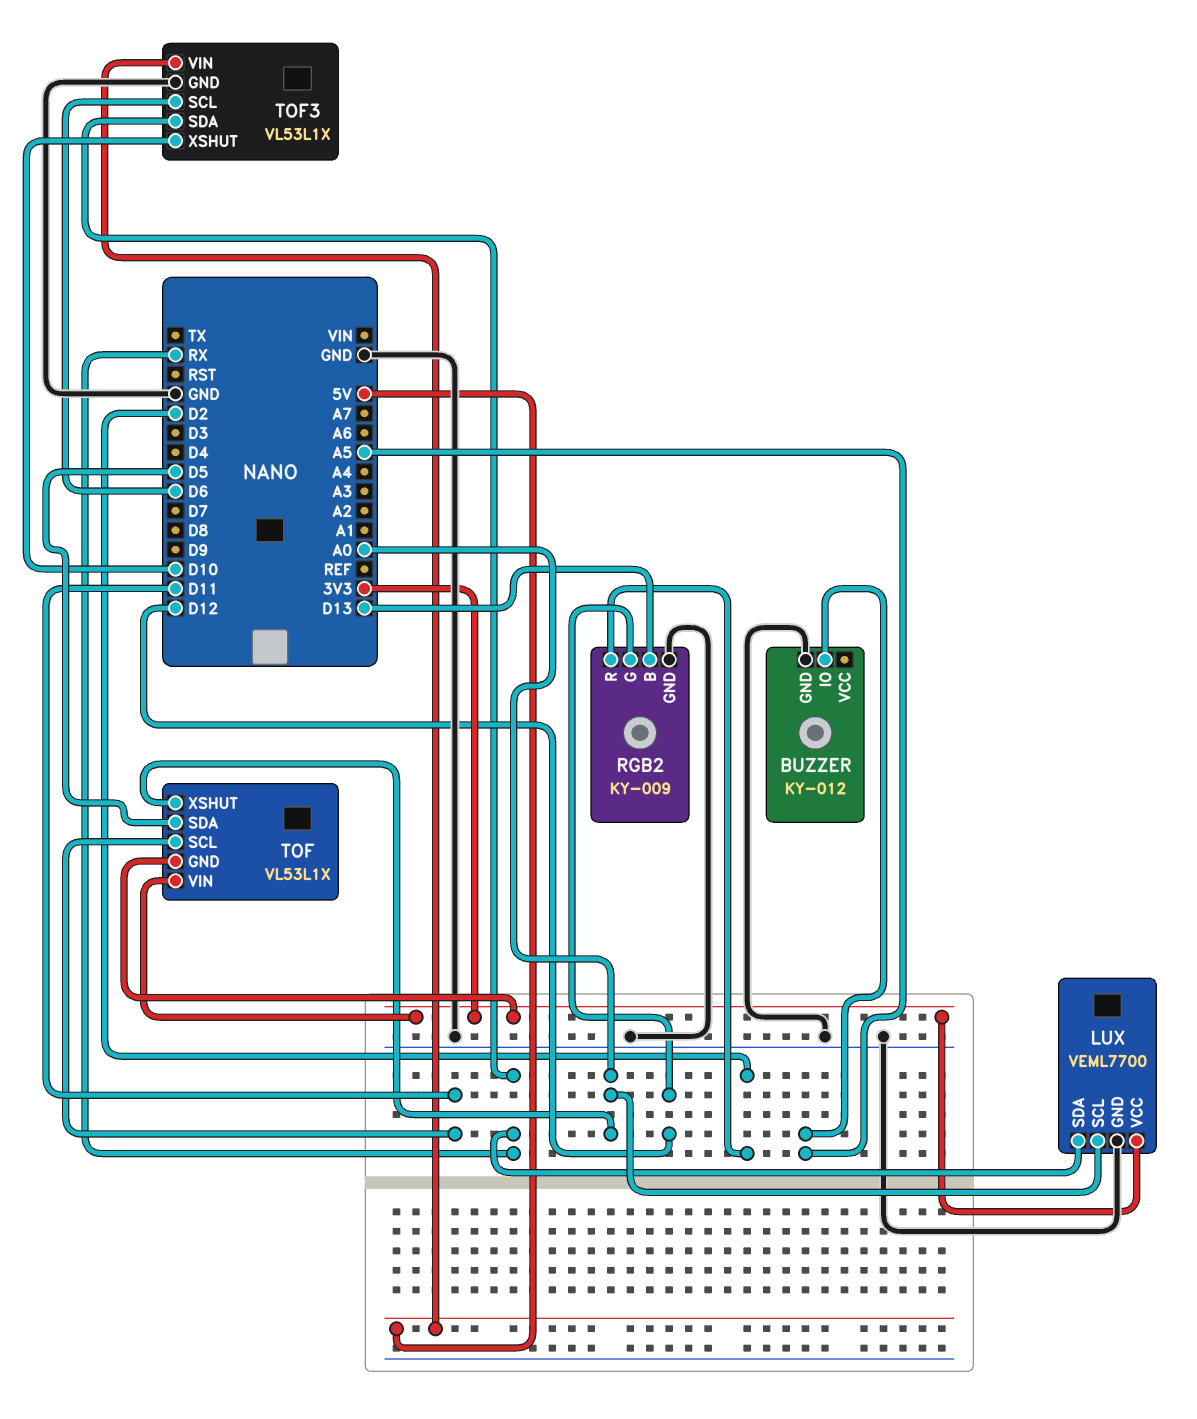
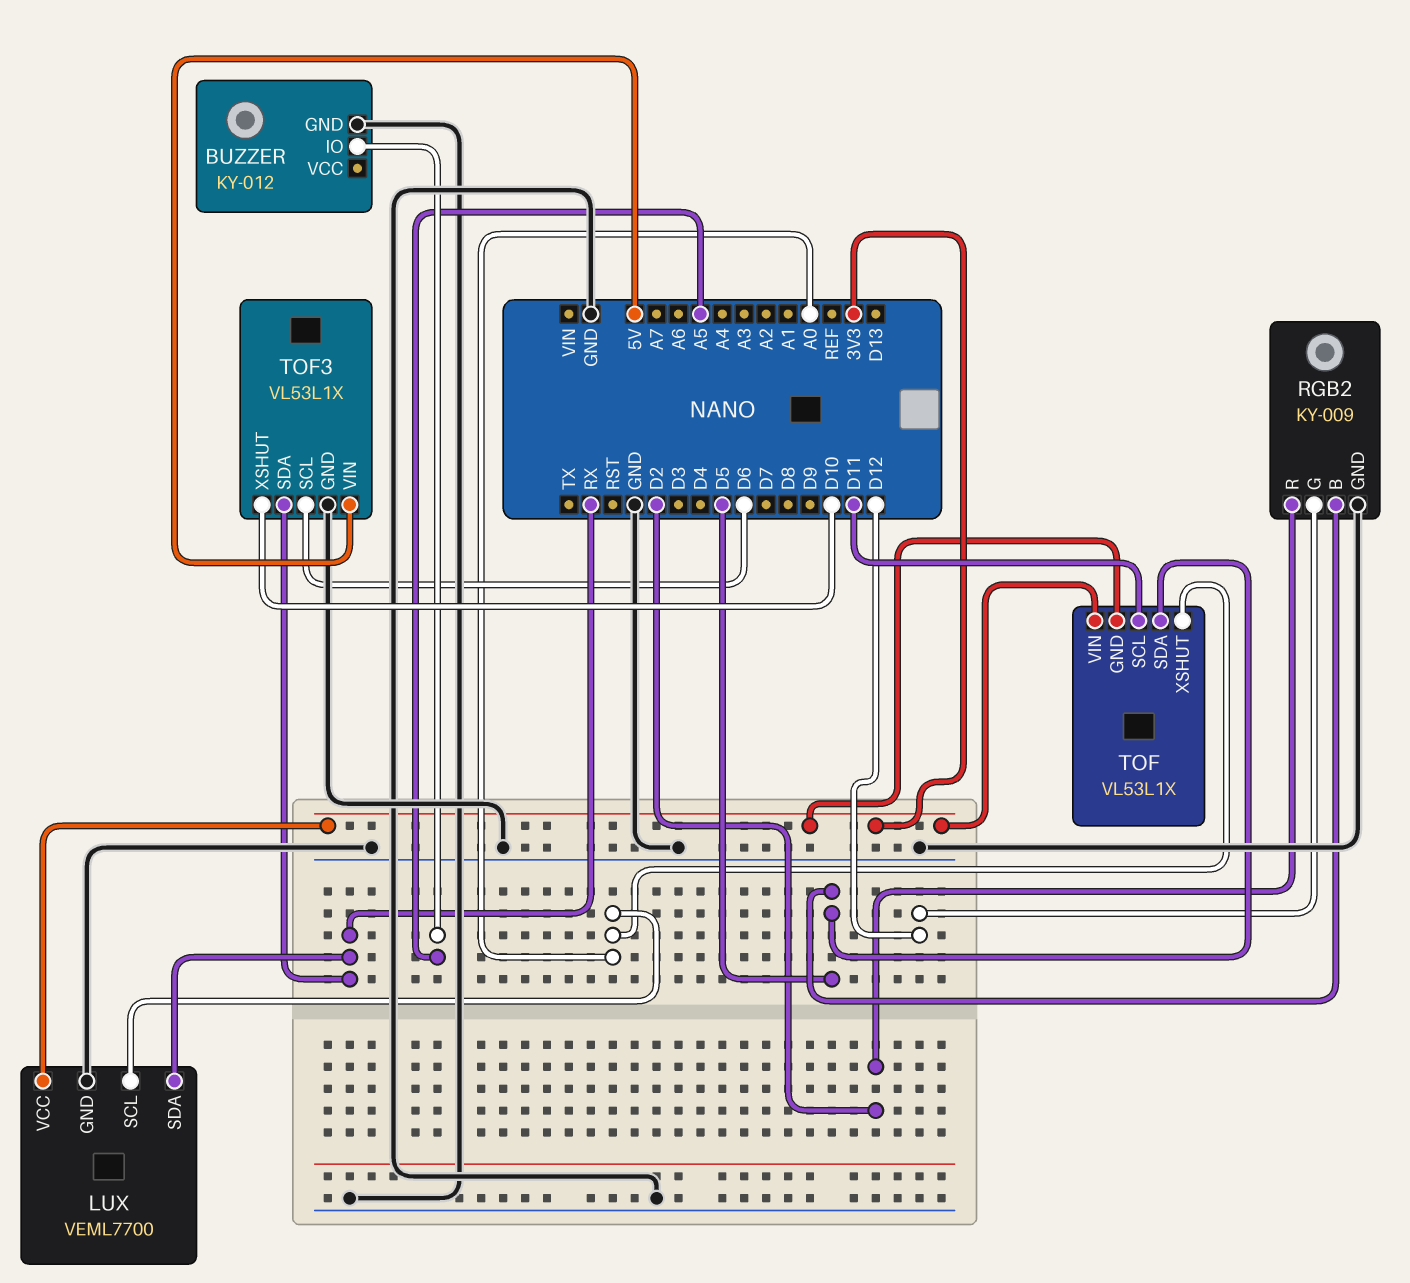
RGB2 pin B: D13 -> D5

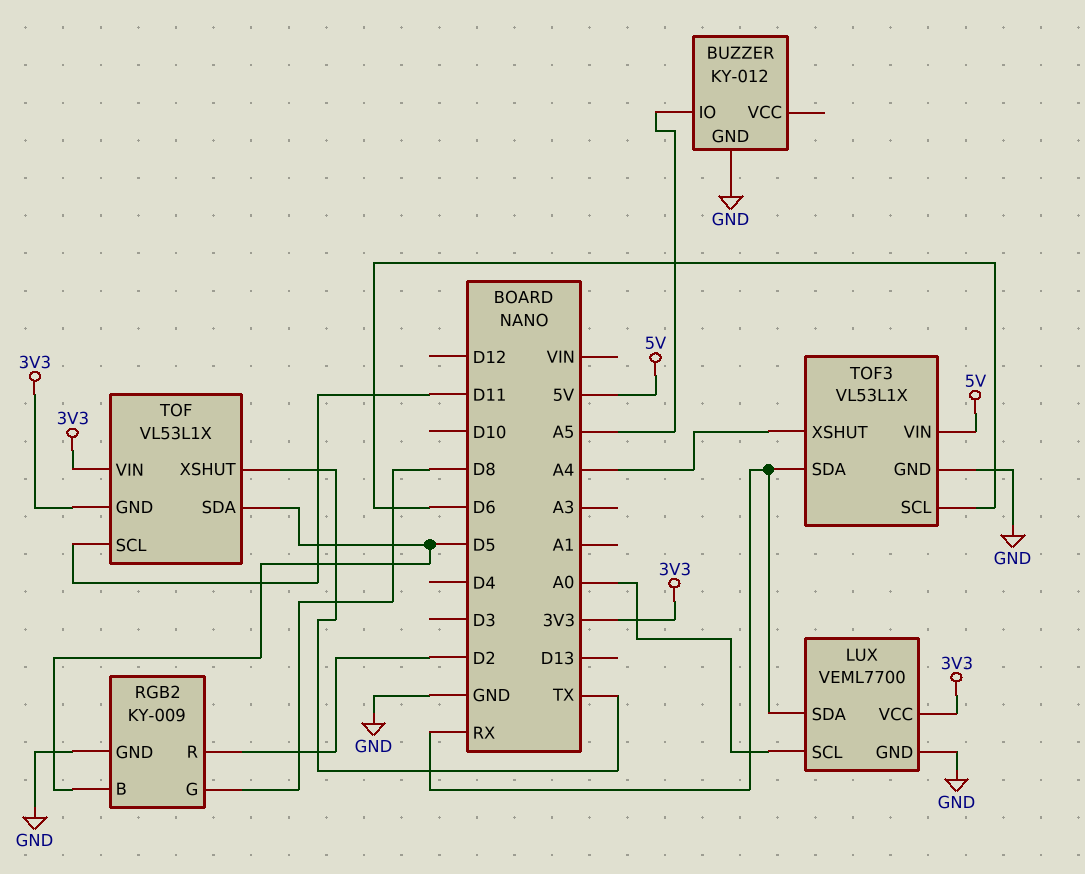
RGB2 pin G: D12 -> D8
TOF pin XSHUT: A0 -> TX
TOF3 pin XSHUT: D10 -> A4

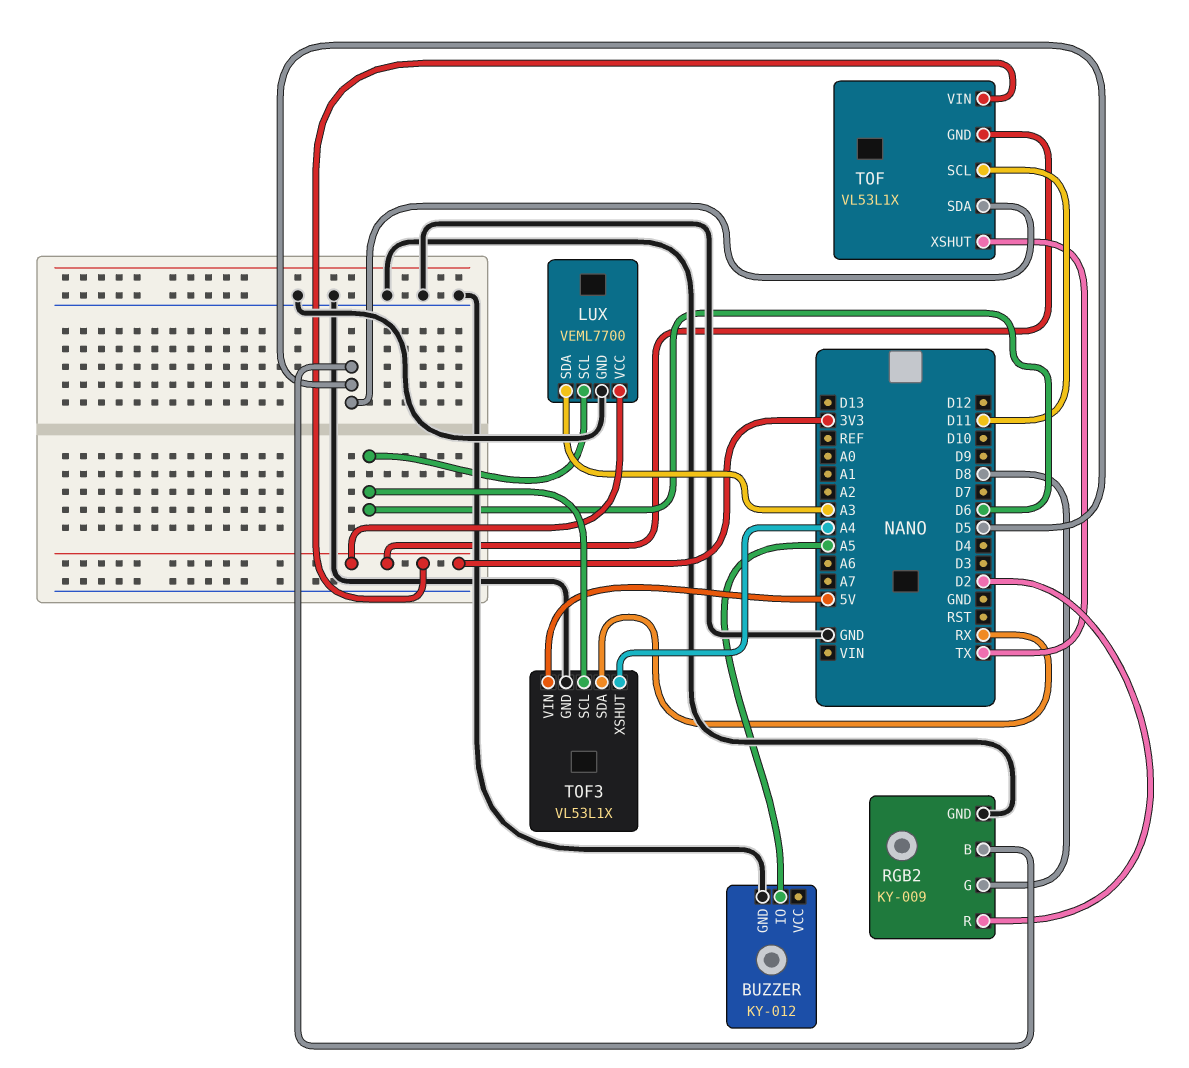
LUX pin SCL: A0 -> D6
LUX pin SDA: RX -> A3

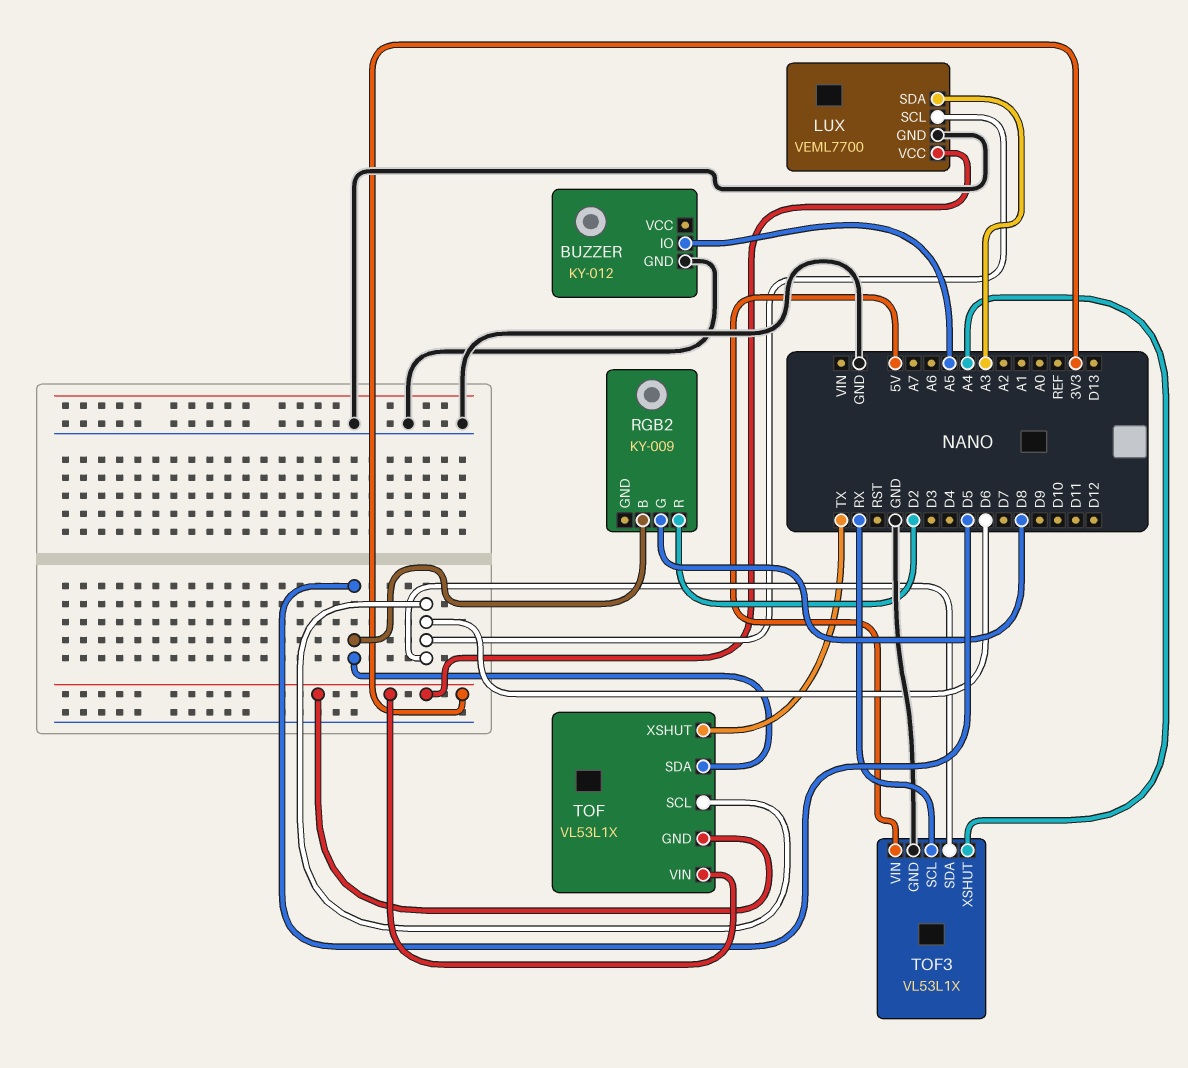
RGB2 pin GND: GND -> none
TOF pin SCL: D11 -> D6
TOF3 pin SCL: D6 -> RX
TOF3 pin SDA: RX -> D6

